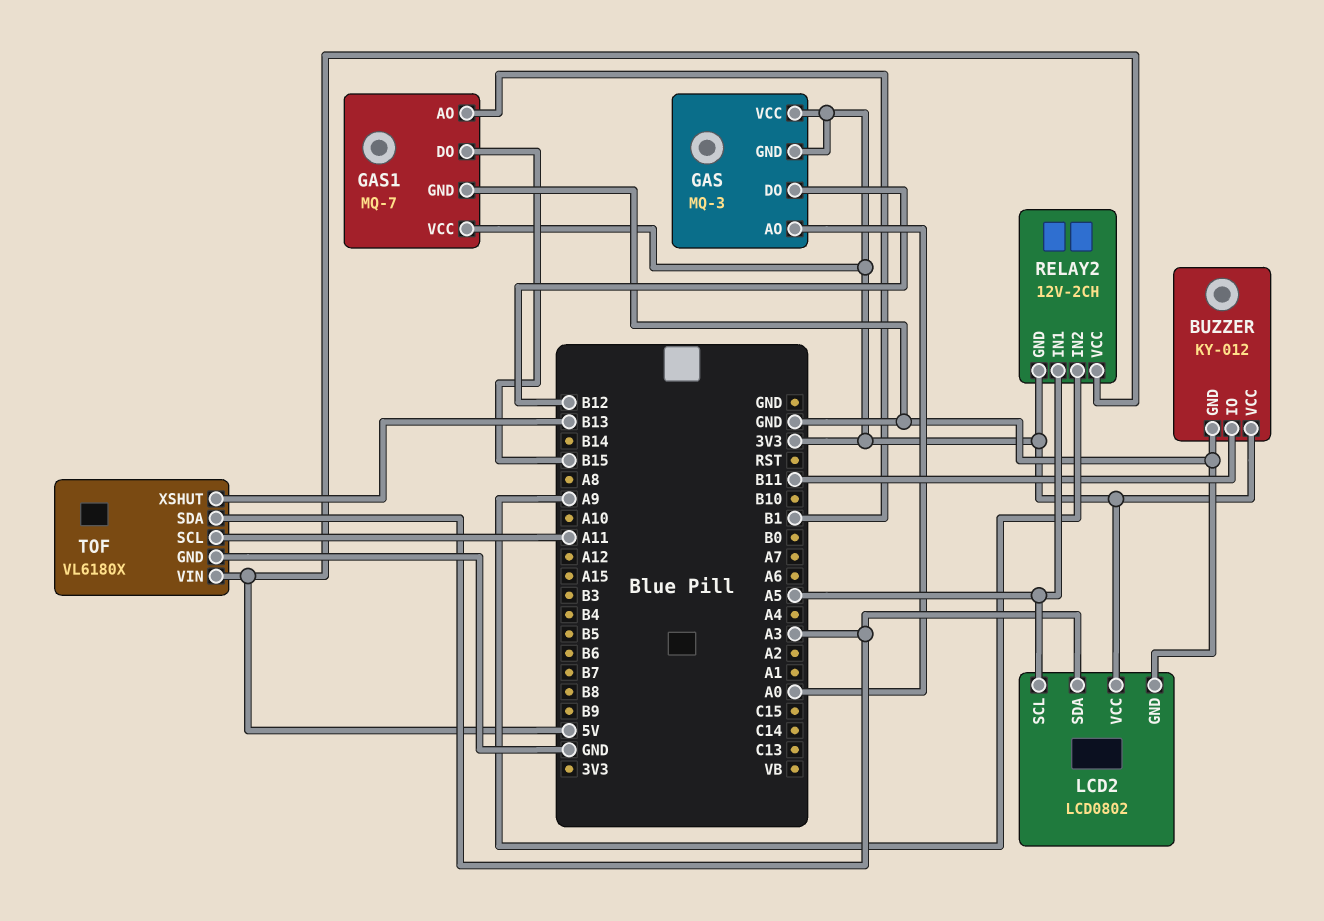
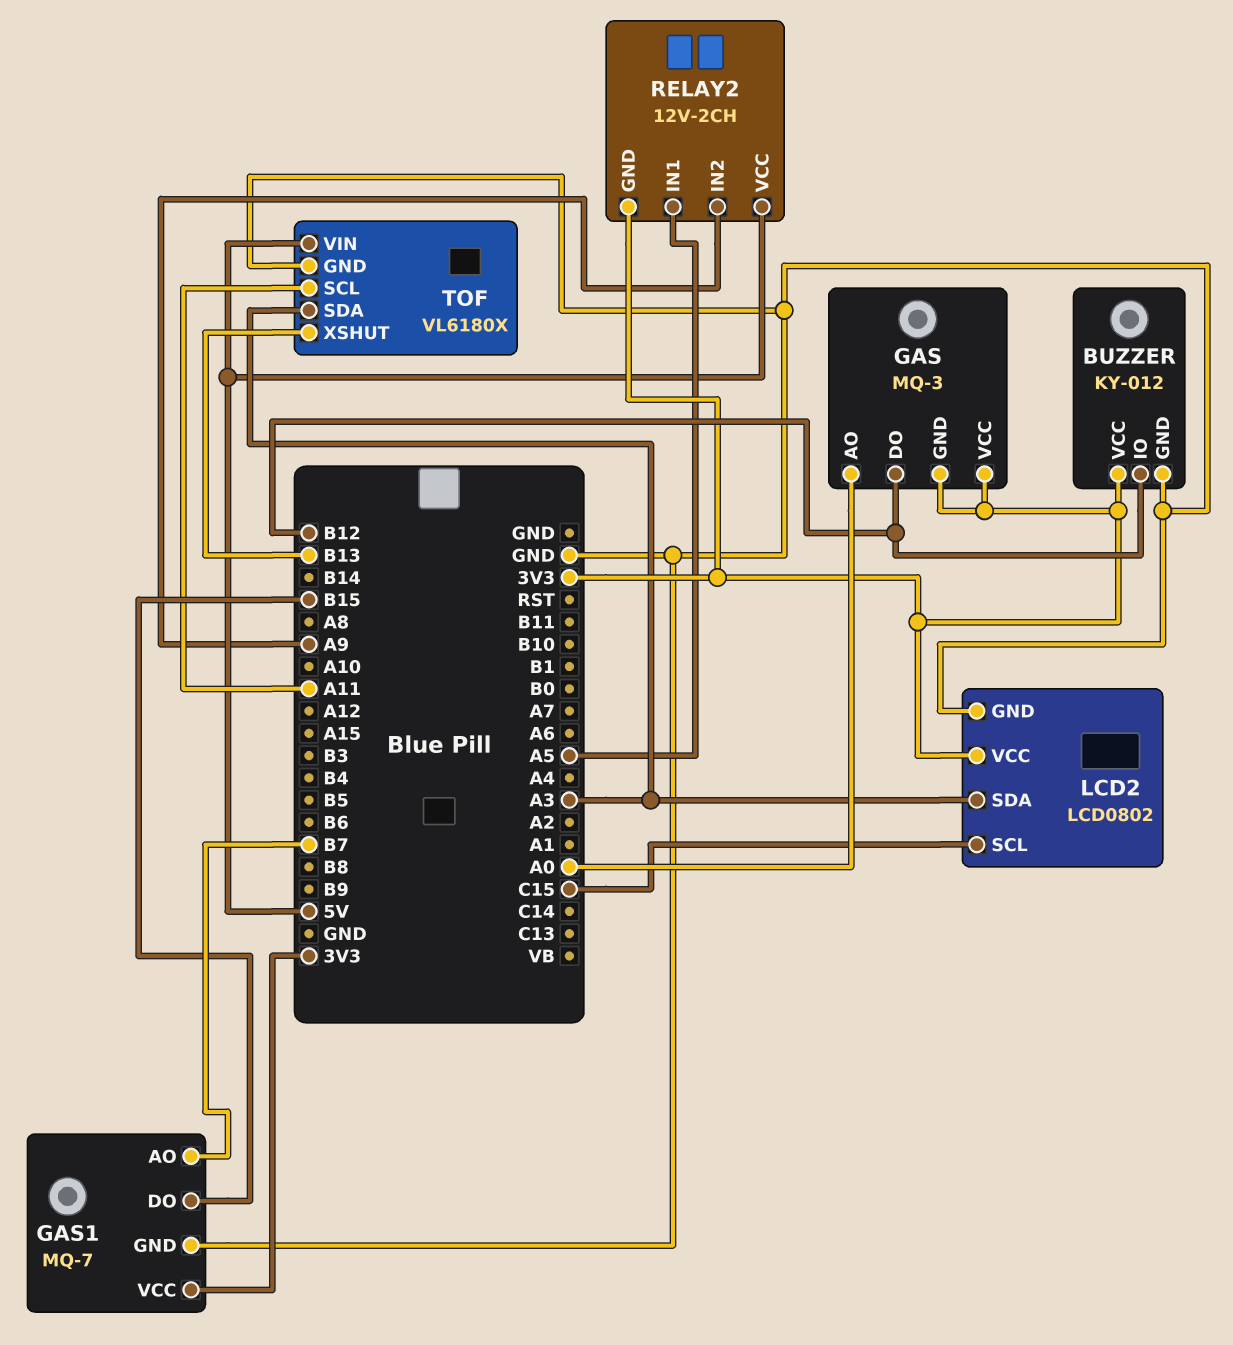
BUZZER pin IO: B11 -> B12
GAS1 pin AO: B1 -> B7
LCD2 pin SCL: A5 -> C15

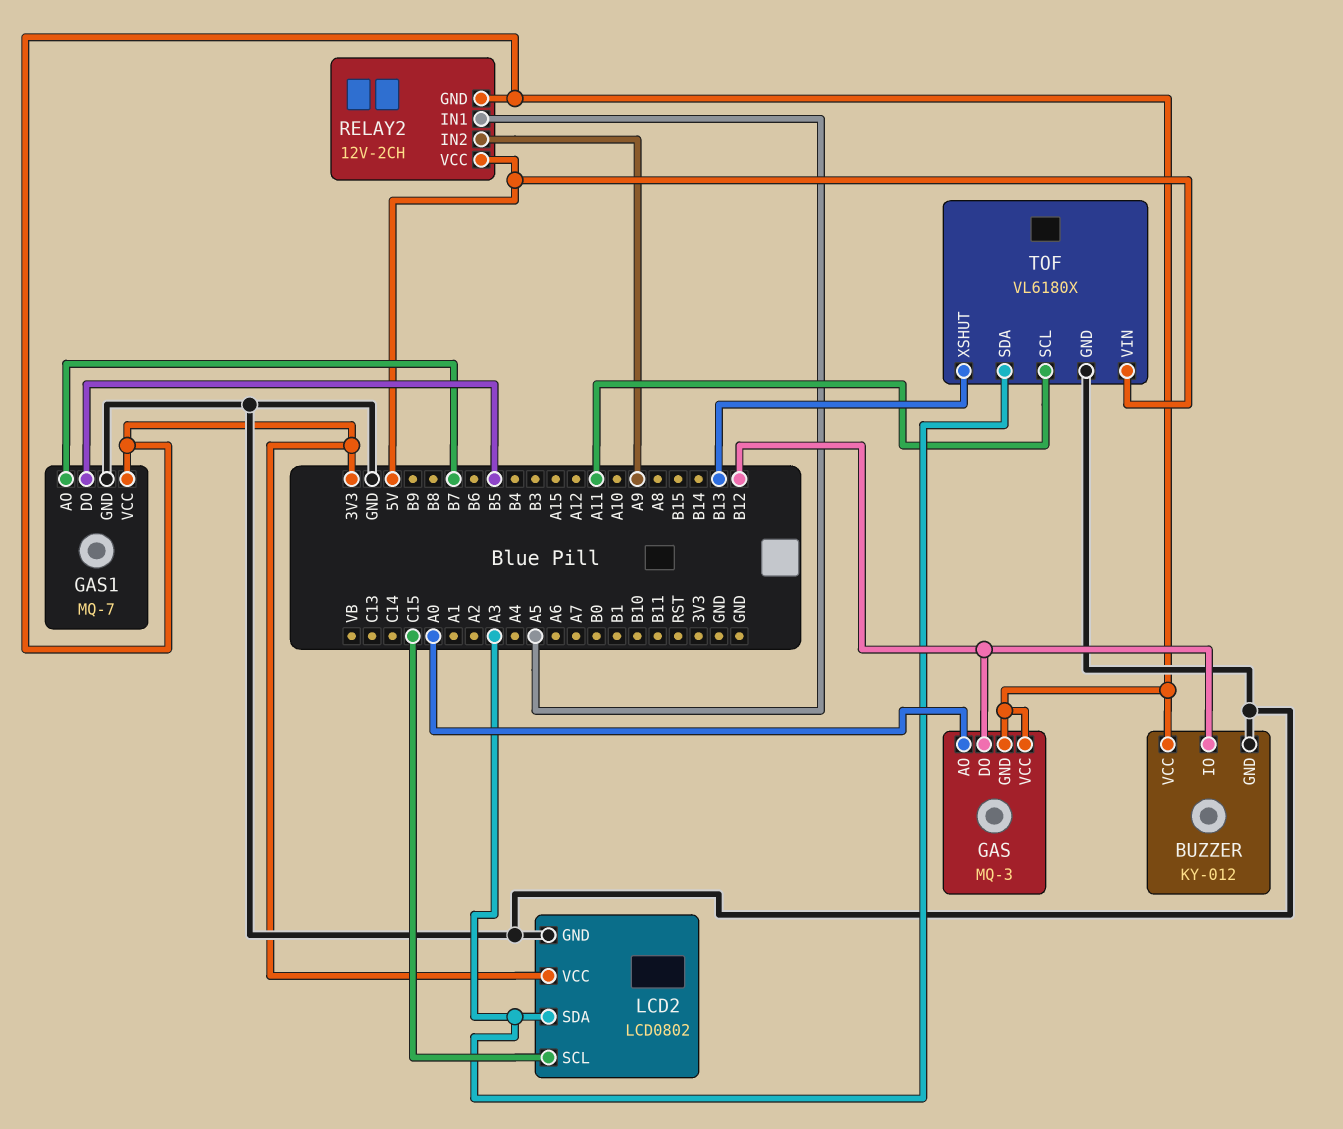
GAS1 pin DO: B15 -> B5

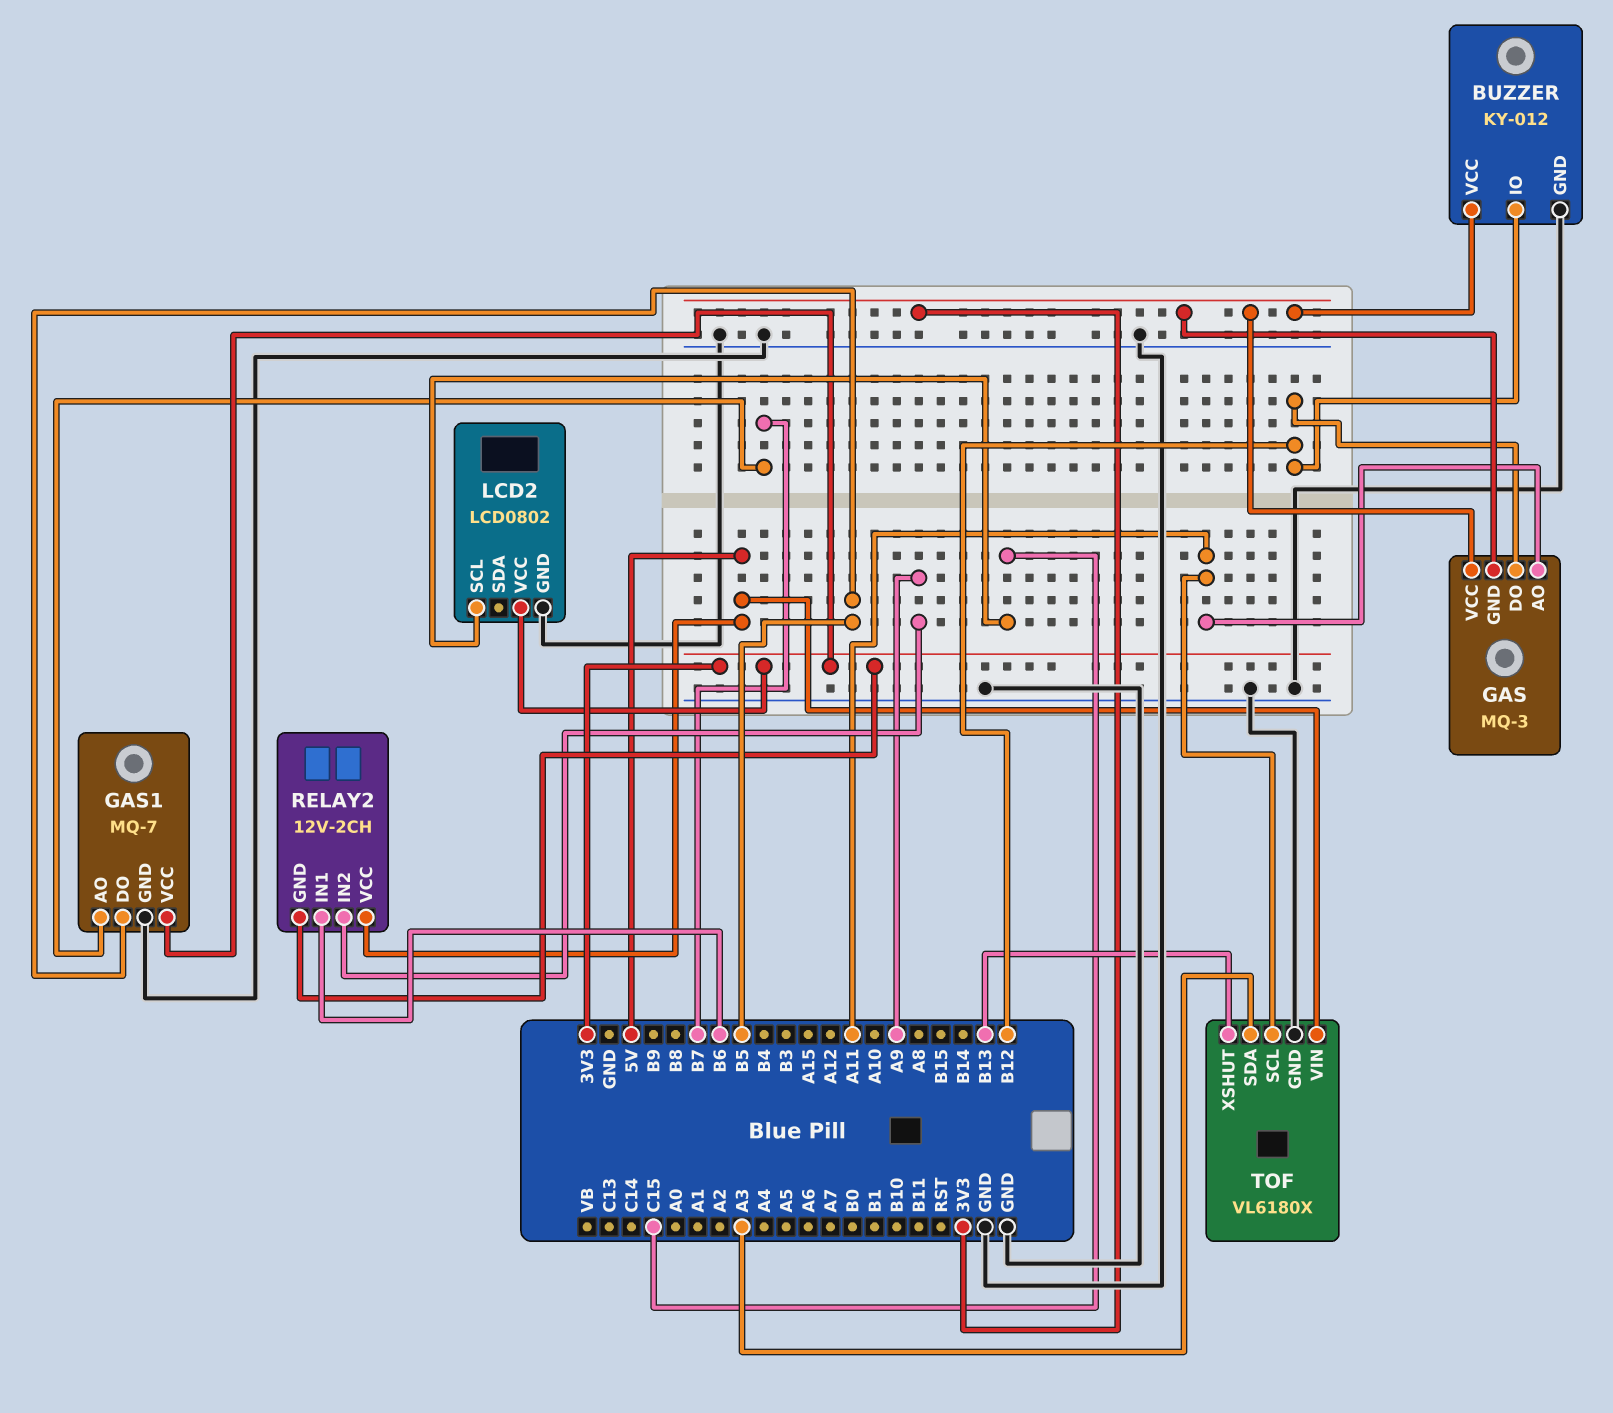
GAS pin AO: A0 -> A11
LCD2 pin SDA: A3 -> none
RELAY2 pin IN1: A5 -> B6

